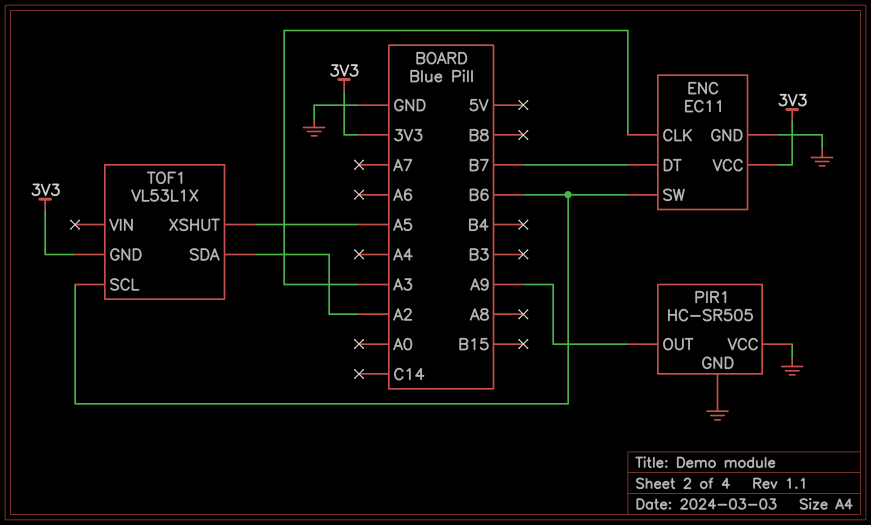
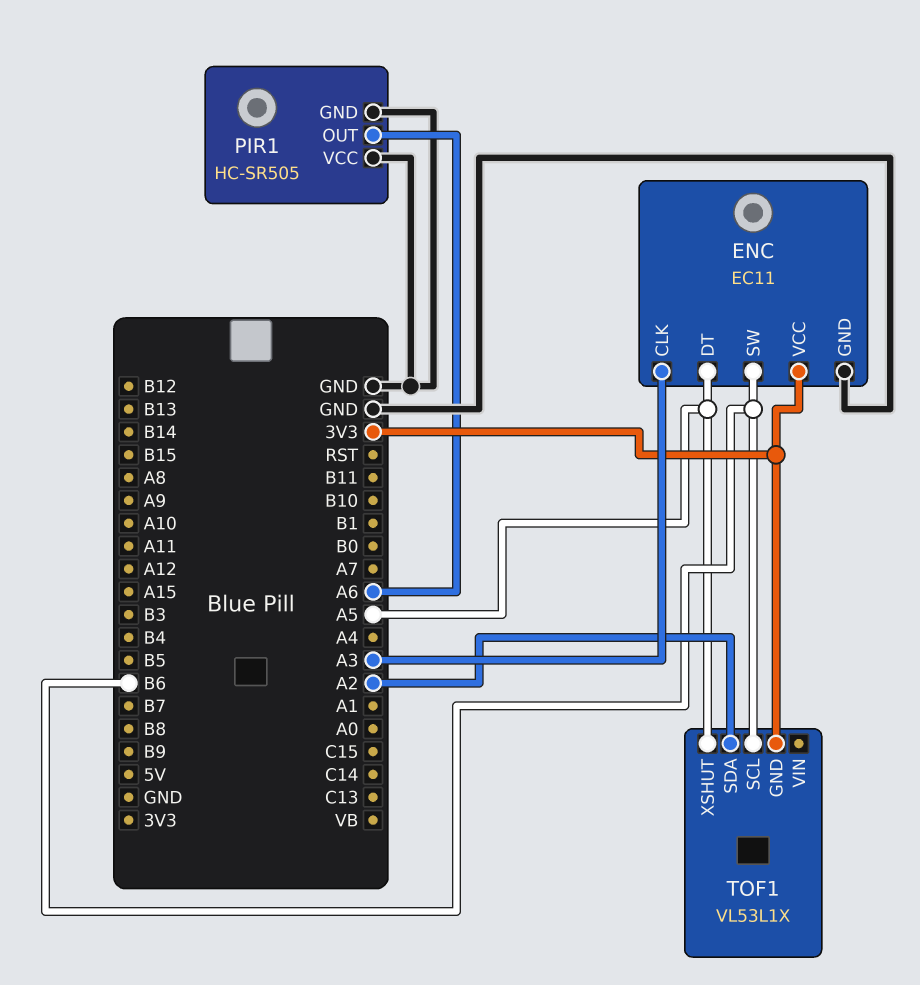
ENC pin DT: B7 -> A5
PIR1 pin OUT: A9 -> A6

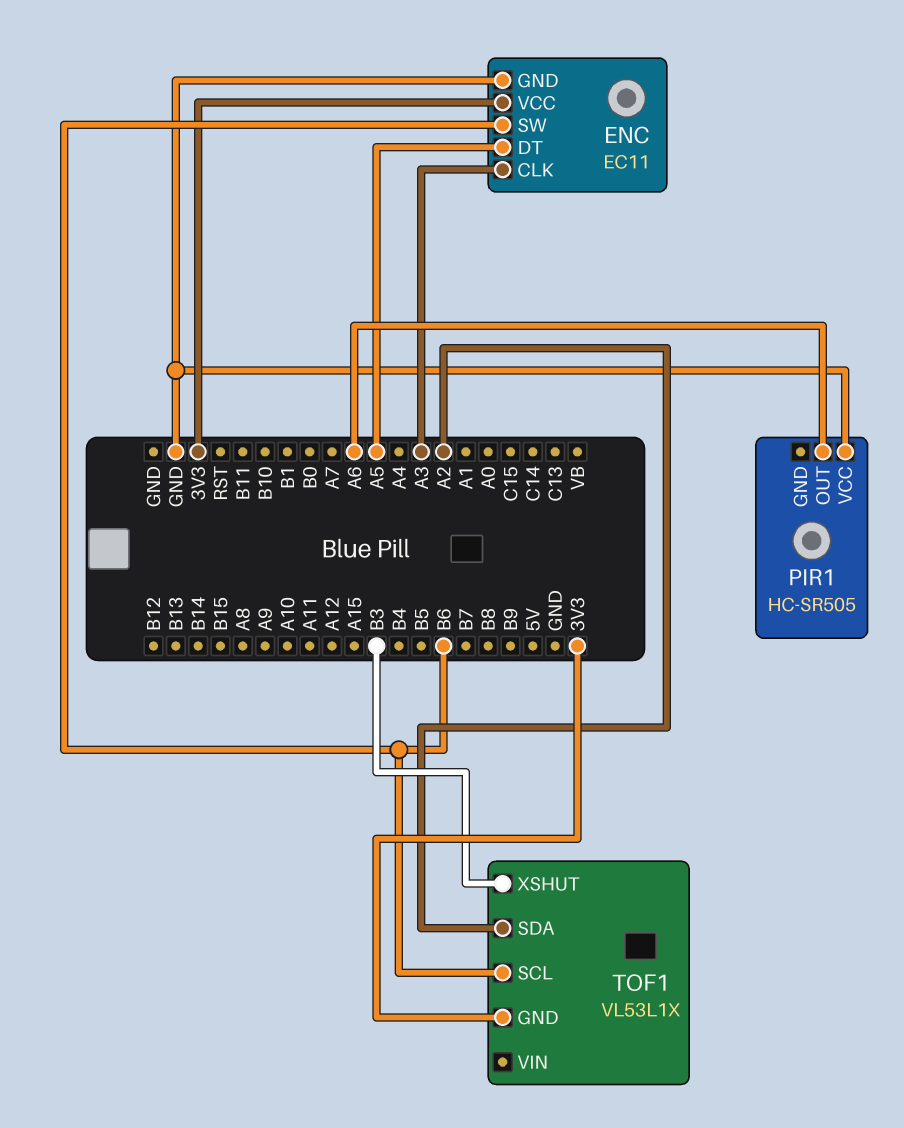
PIR1 pin GND: GND -> none
TOF1 pin XSHUT: A5 -> B3

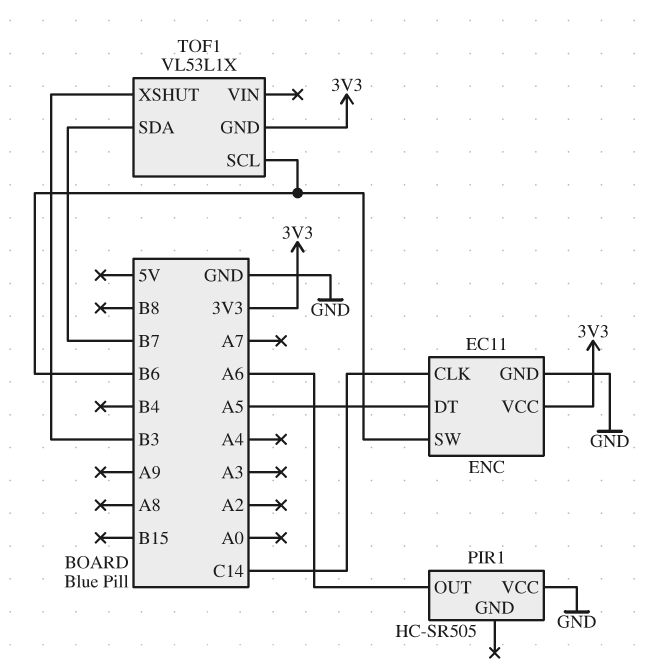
ENC pin CLK: A3 -> C14
TOF1 pin SDA: A2 -> B7

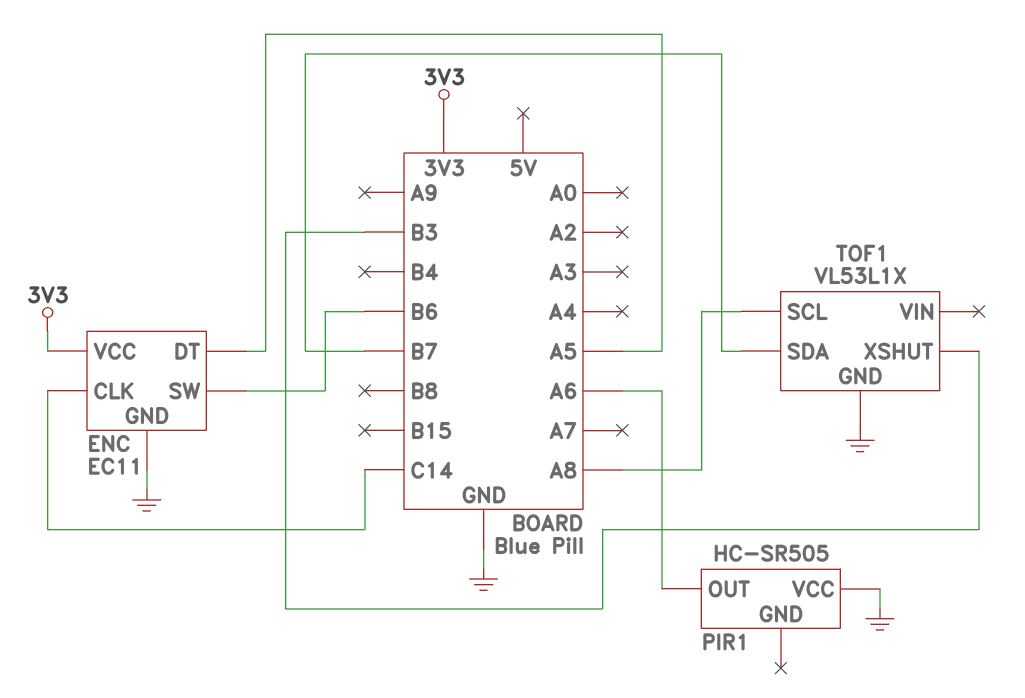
TOF1 pin GND: 3V3 -> GND
TOF1 pin SCL: B6 -> A8

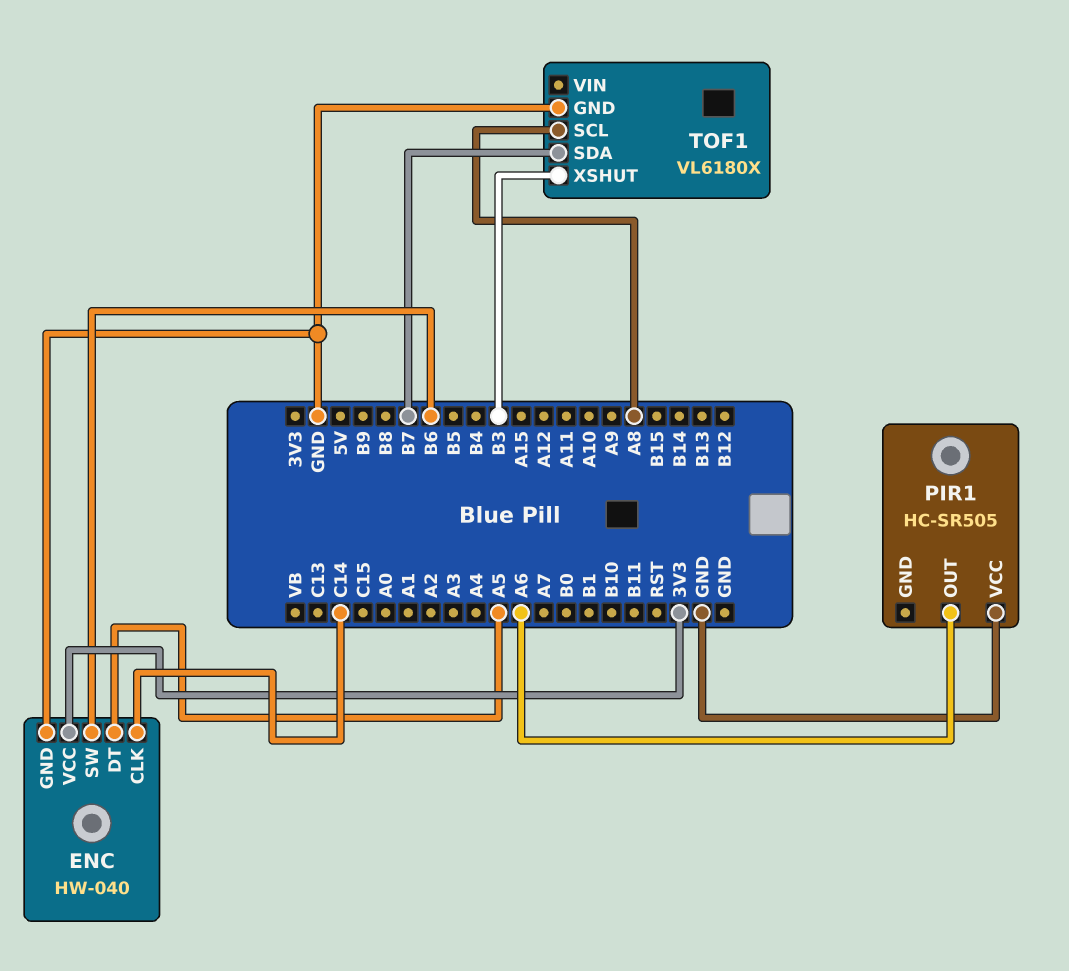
ENC: EC11 -> HW-040
TOF1: VL53L1X -> VL6180X

